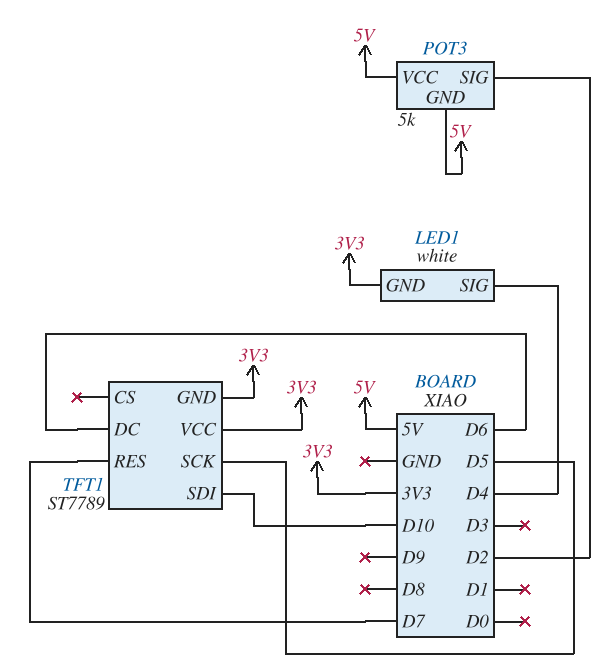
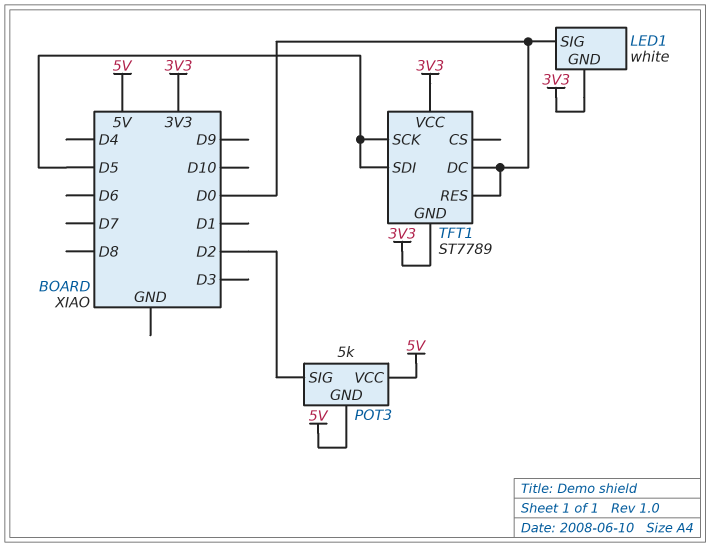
LED1 pin SIG: D4 -> D0
TFT1 pin DC: D6 -> D0
TFT1 pin RES: D7 -> D0
TFT1 pin SDI: D10 -> D5

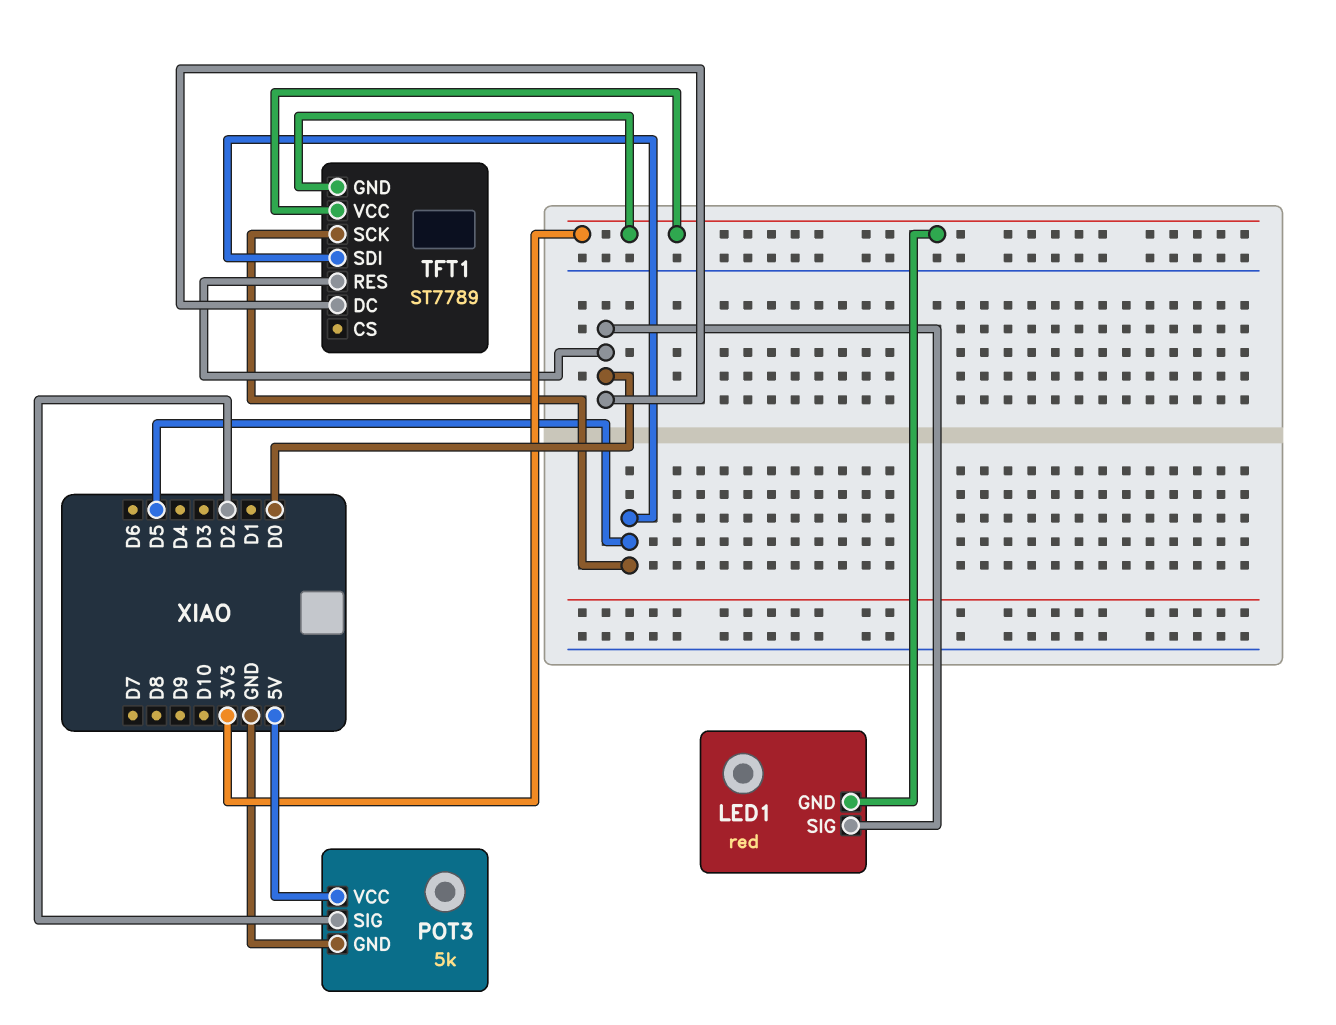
LED1: white -> red
POT3 pin GND: 5V -> GND

